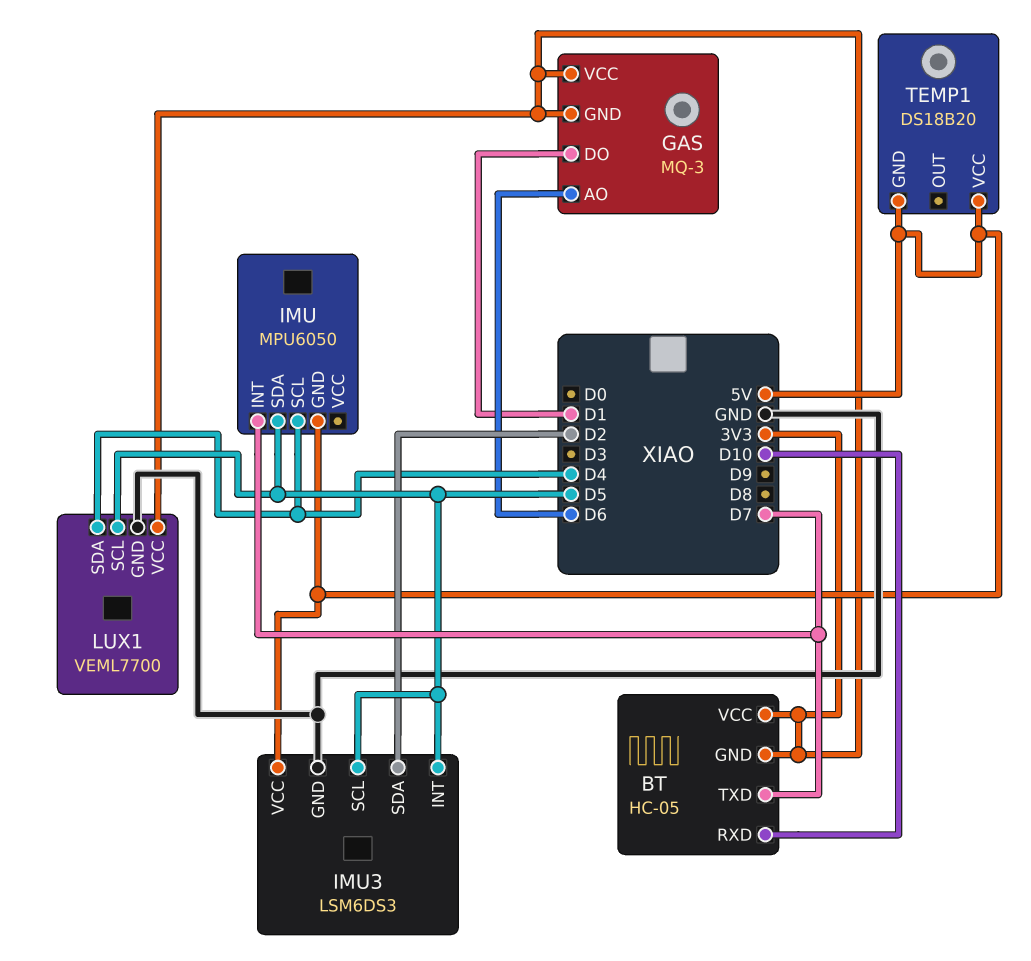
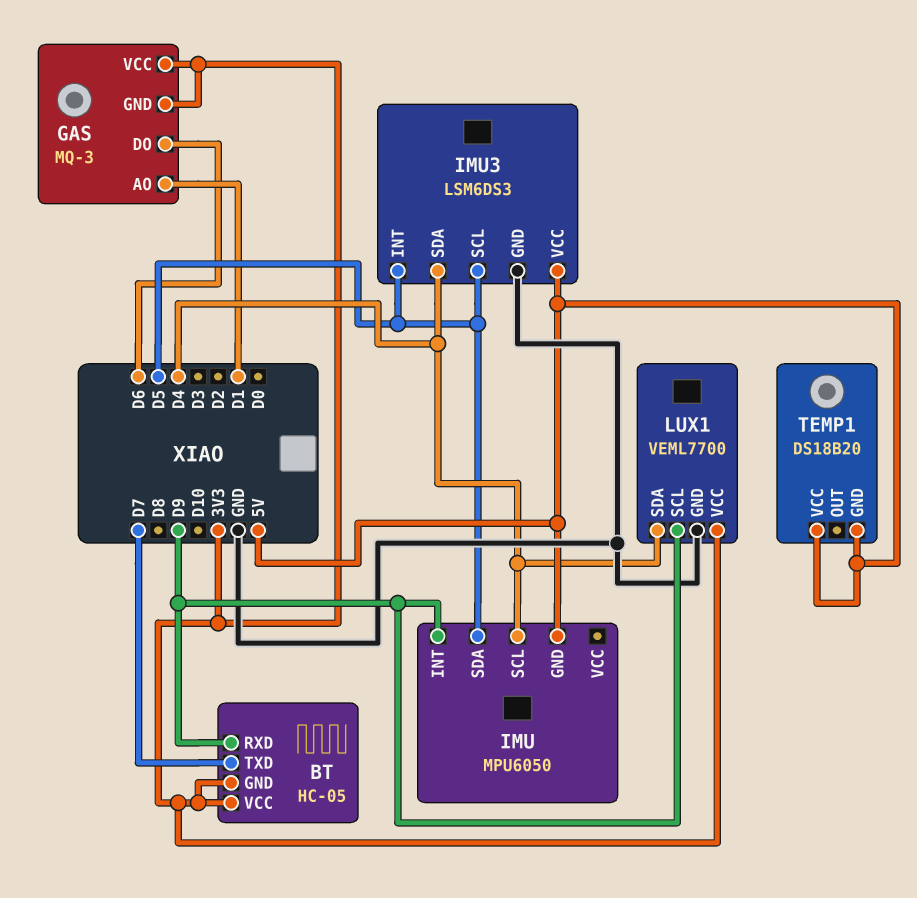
BT pin RXD: D10 -> D9
GAS pin AO: D6 -> D1
GAS pin DO: D1 -> D6
IMU pin INT: D7 -> D9
IMU3 pin SDA: D2 -> D4
LUX1 pin SCL: D5 -> D9

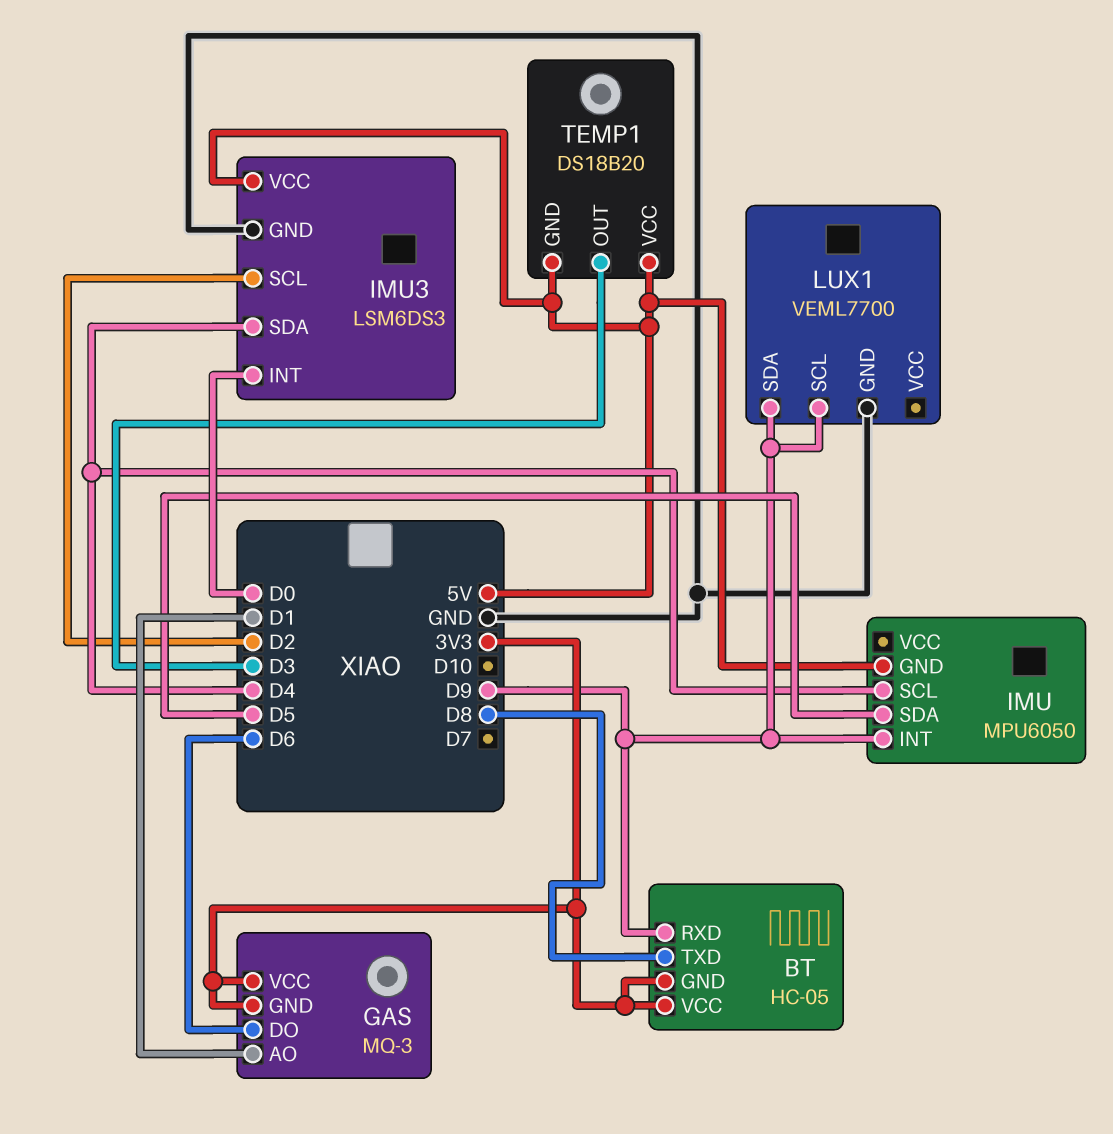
BT pin TXD: D7 -> D8
IMU3 pin INT: D5 -> D0
IMU3 pin SCL: D5 -> D2
LUX1 pin SDA: D4 -> D9
LUX1 pin VCC: 3V3 -> none
TEMP1 pin OUT: none -> D3

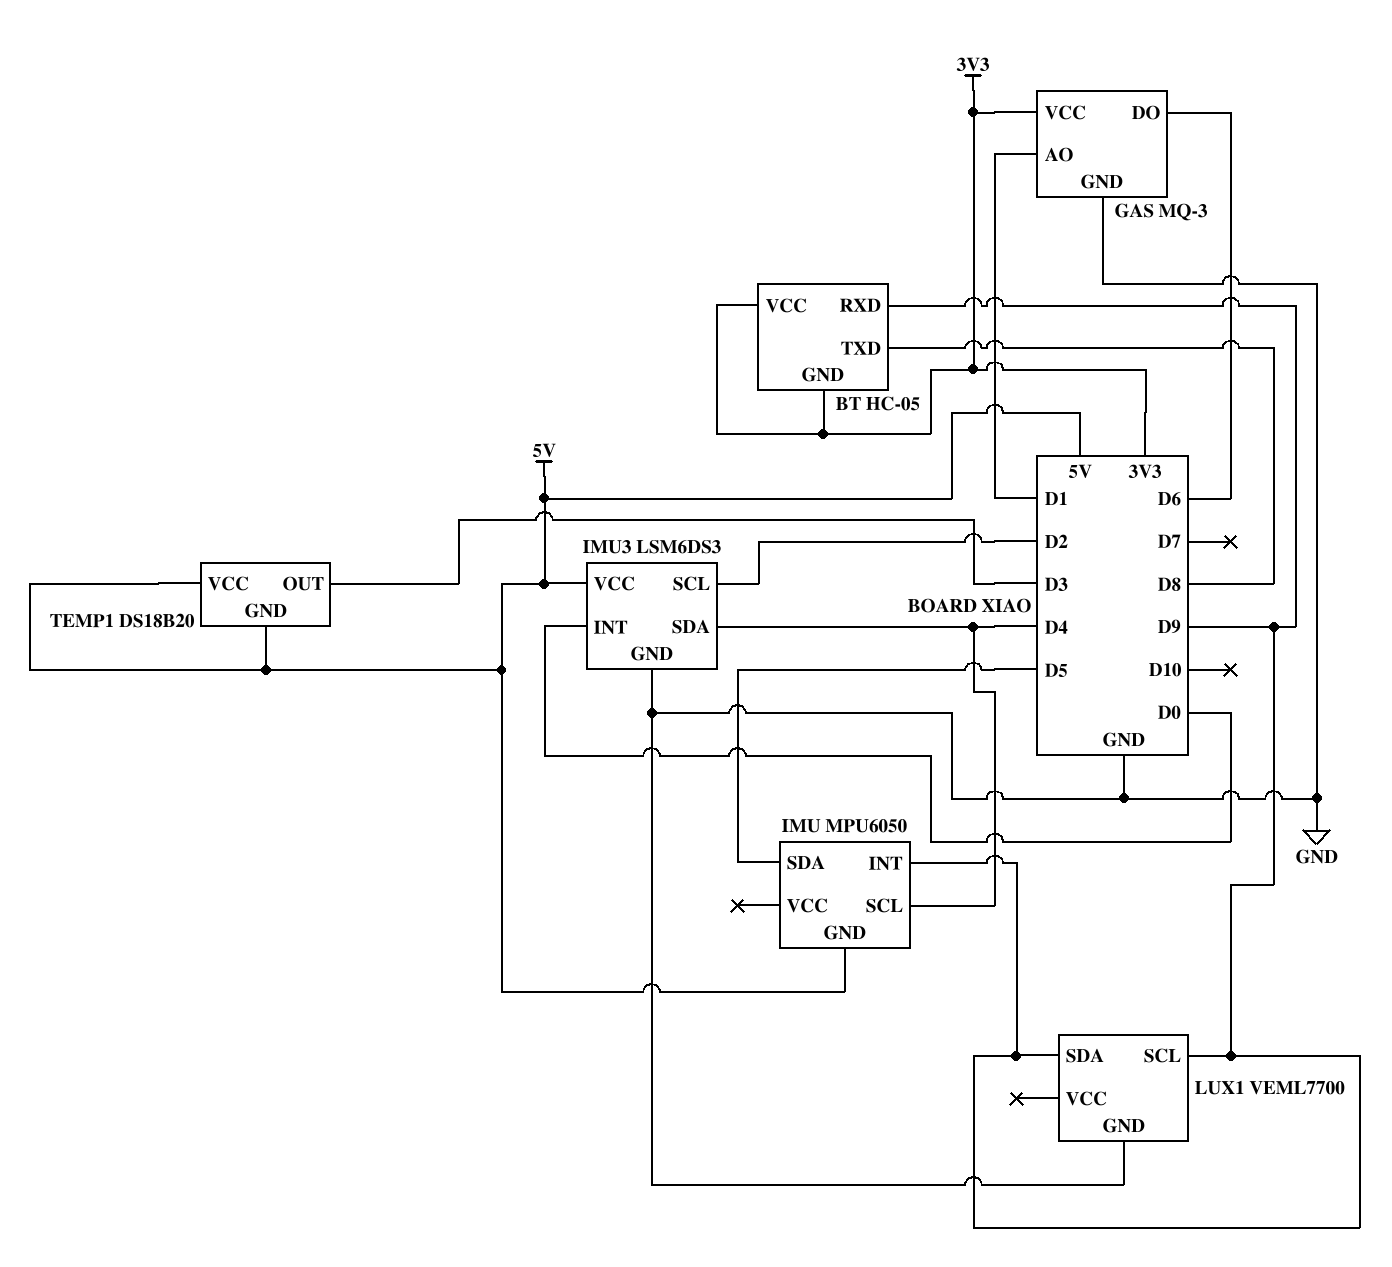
GAS pin GND: 3V3 -> GND

